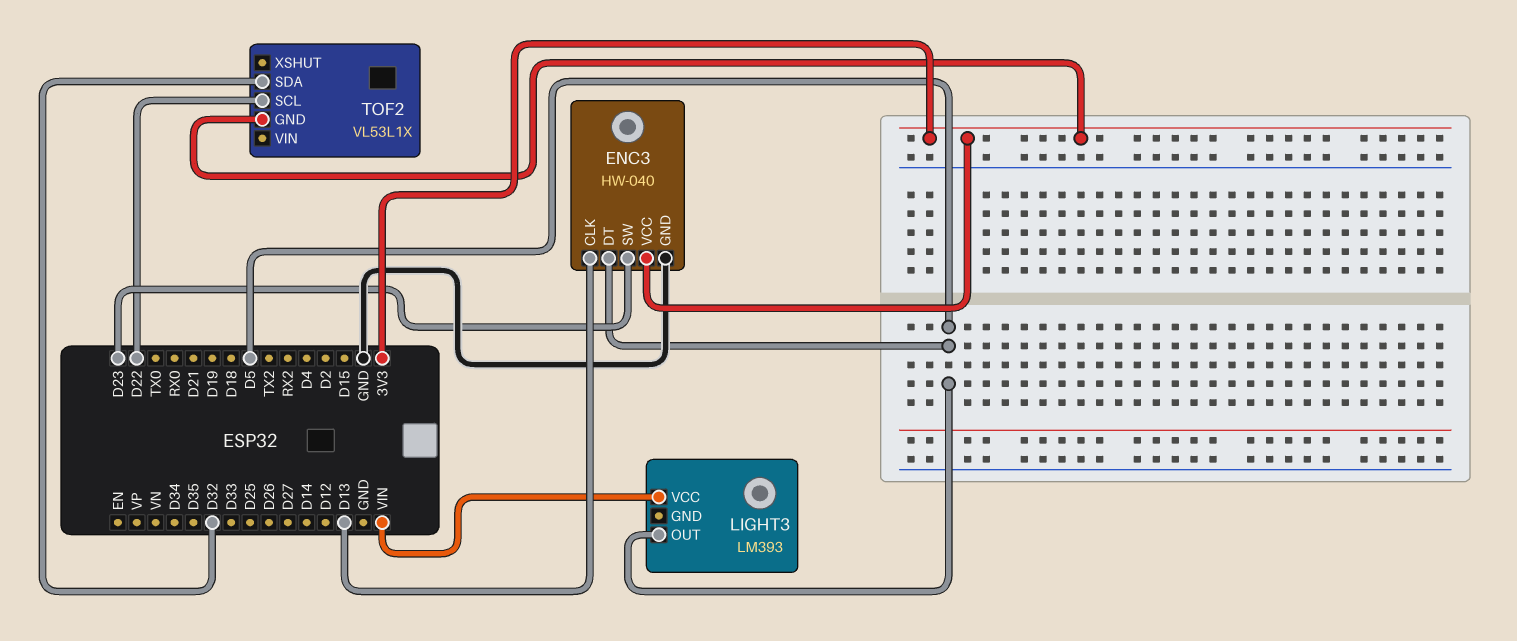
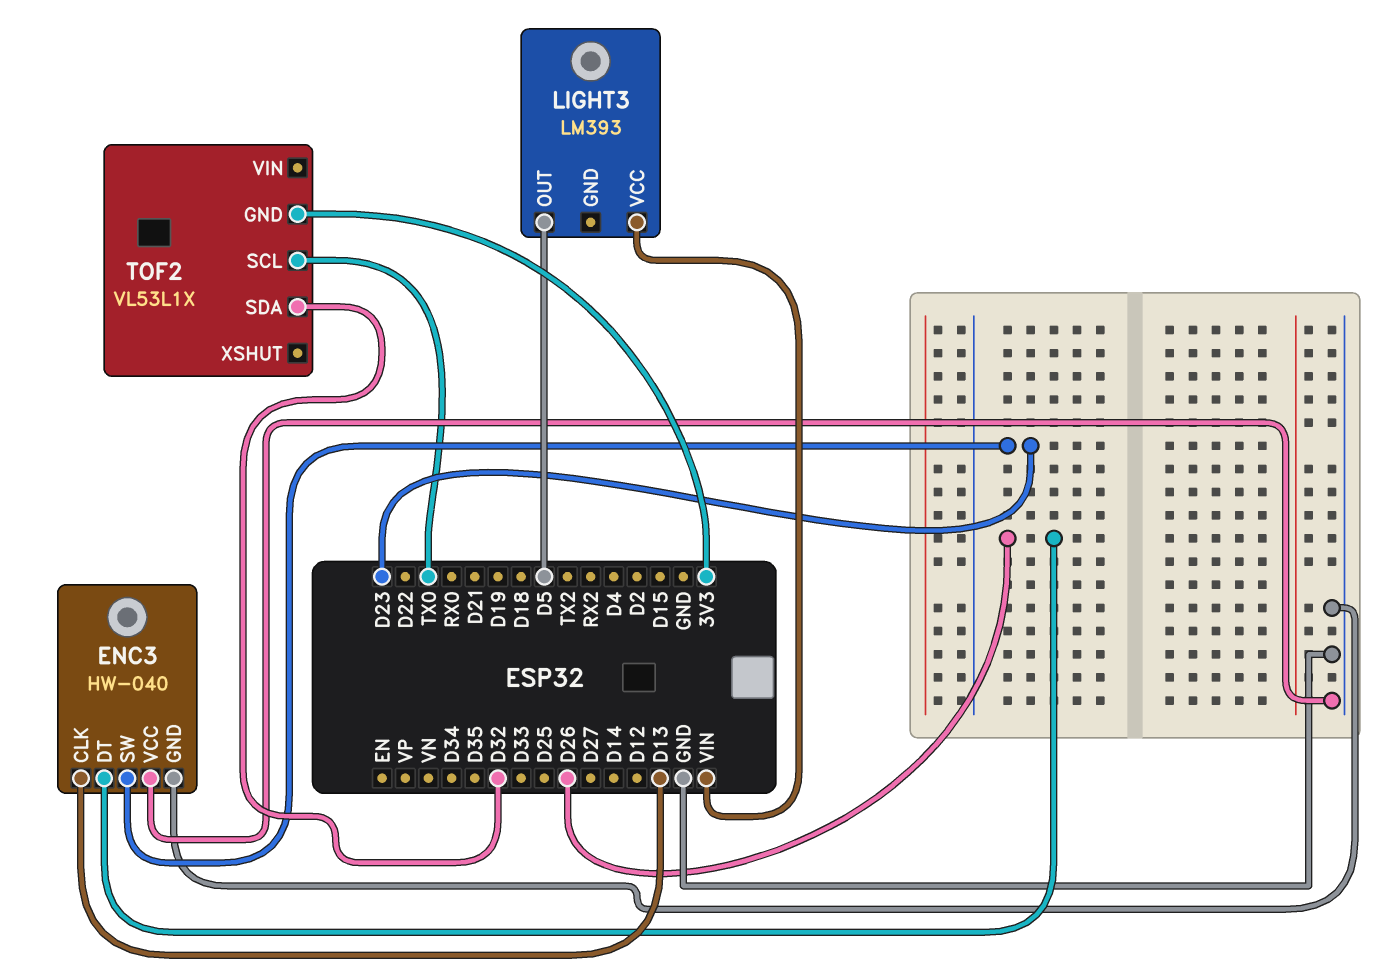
ENC3 pin DT: D5 -> D26
ENC3 pin VCC: 3V3 -> GND
TOF2 pin SCL: D22 -> TX0

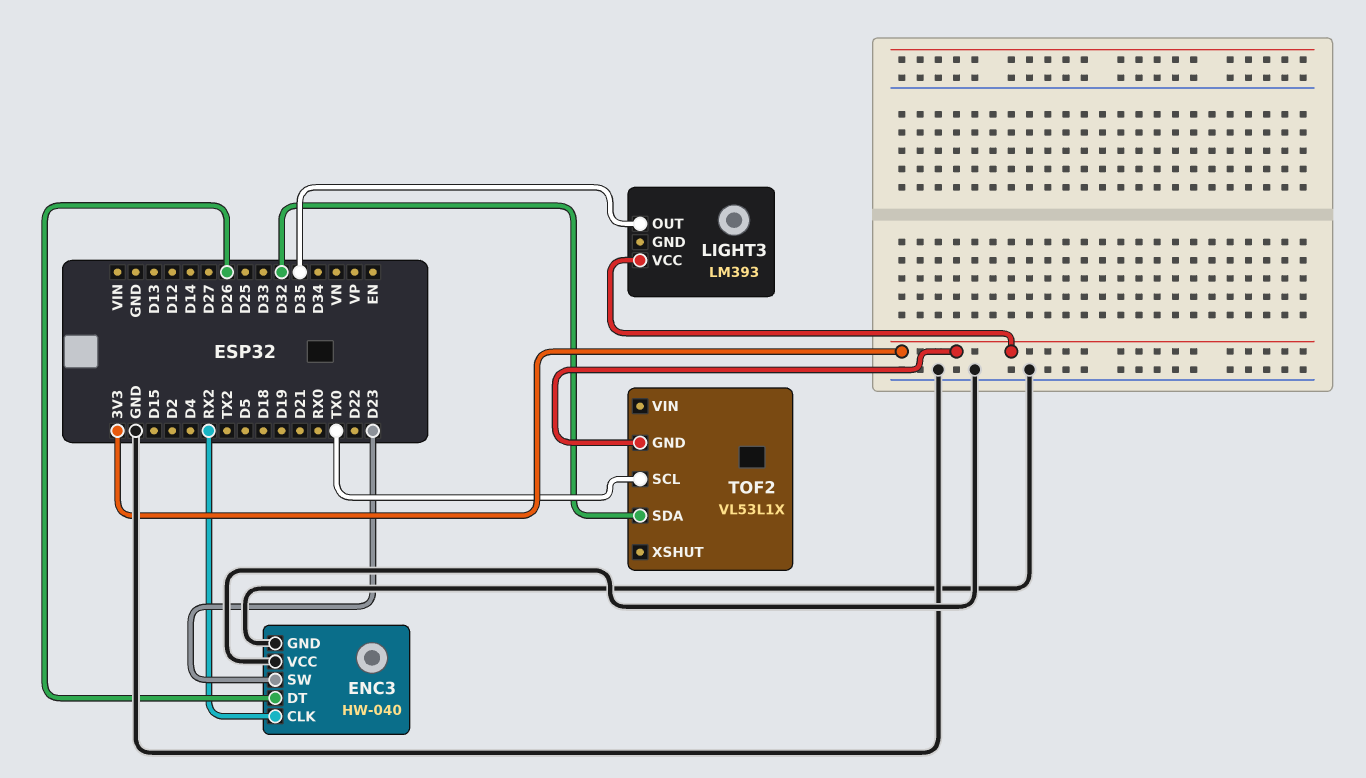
ENC3 pin CLK: D13 -> RX2
LIGHT3 pin OUT: D5 -> D35
LIGHT3 pin VCC: VIN -> 3V3

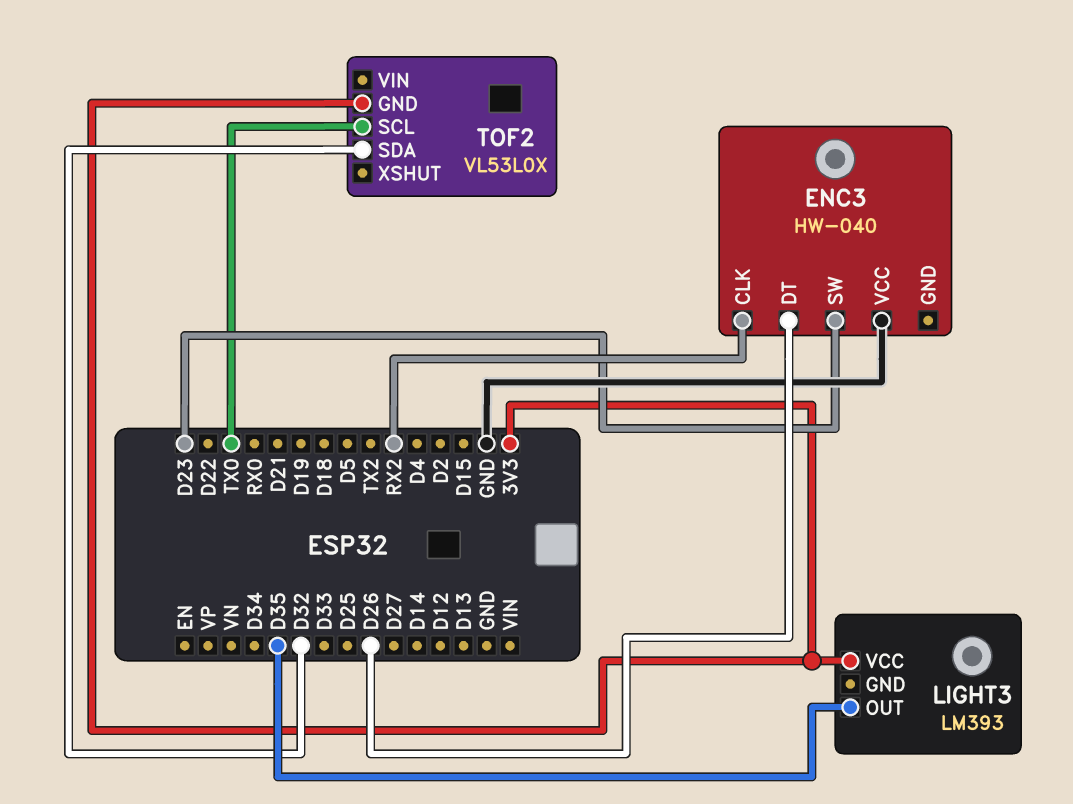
ENC3 pin GND: GND -> none
TOF2: VL53L1X -> VL53L0X

